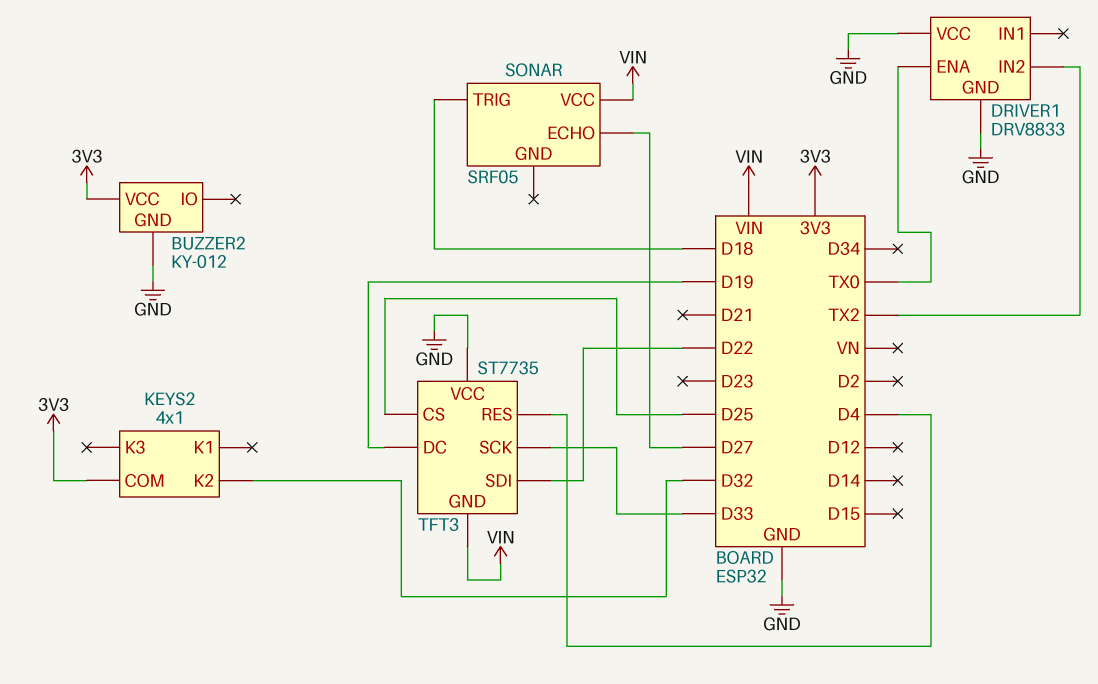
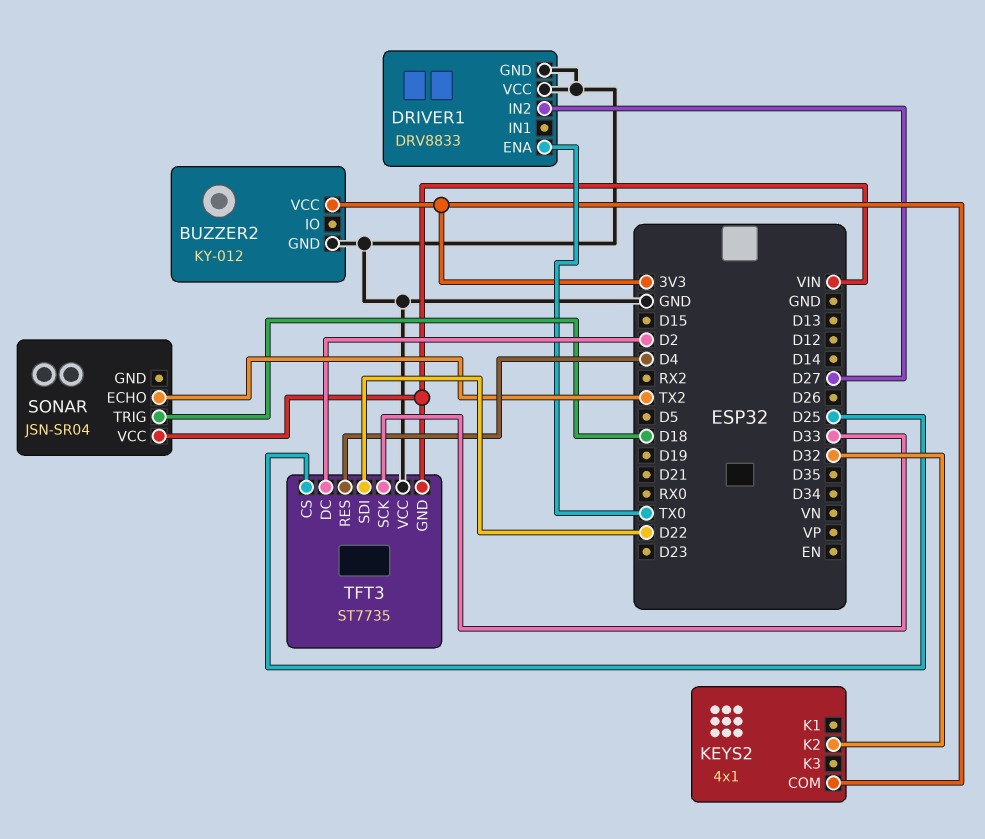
DRIVER1 pin IN2: TX2 -> D27
SONAR: SRF05 -> JSN-SR04
SONAR pin ECHO: D27 -> TX2
TFT3 pin DC: D19 -> D2

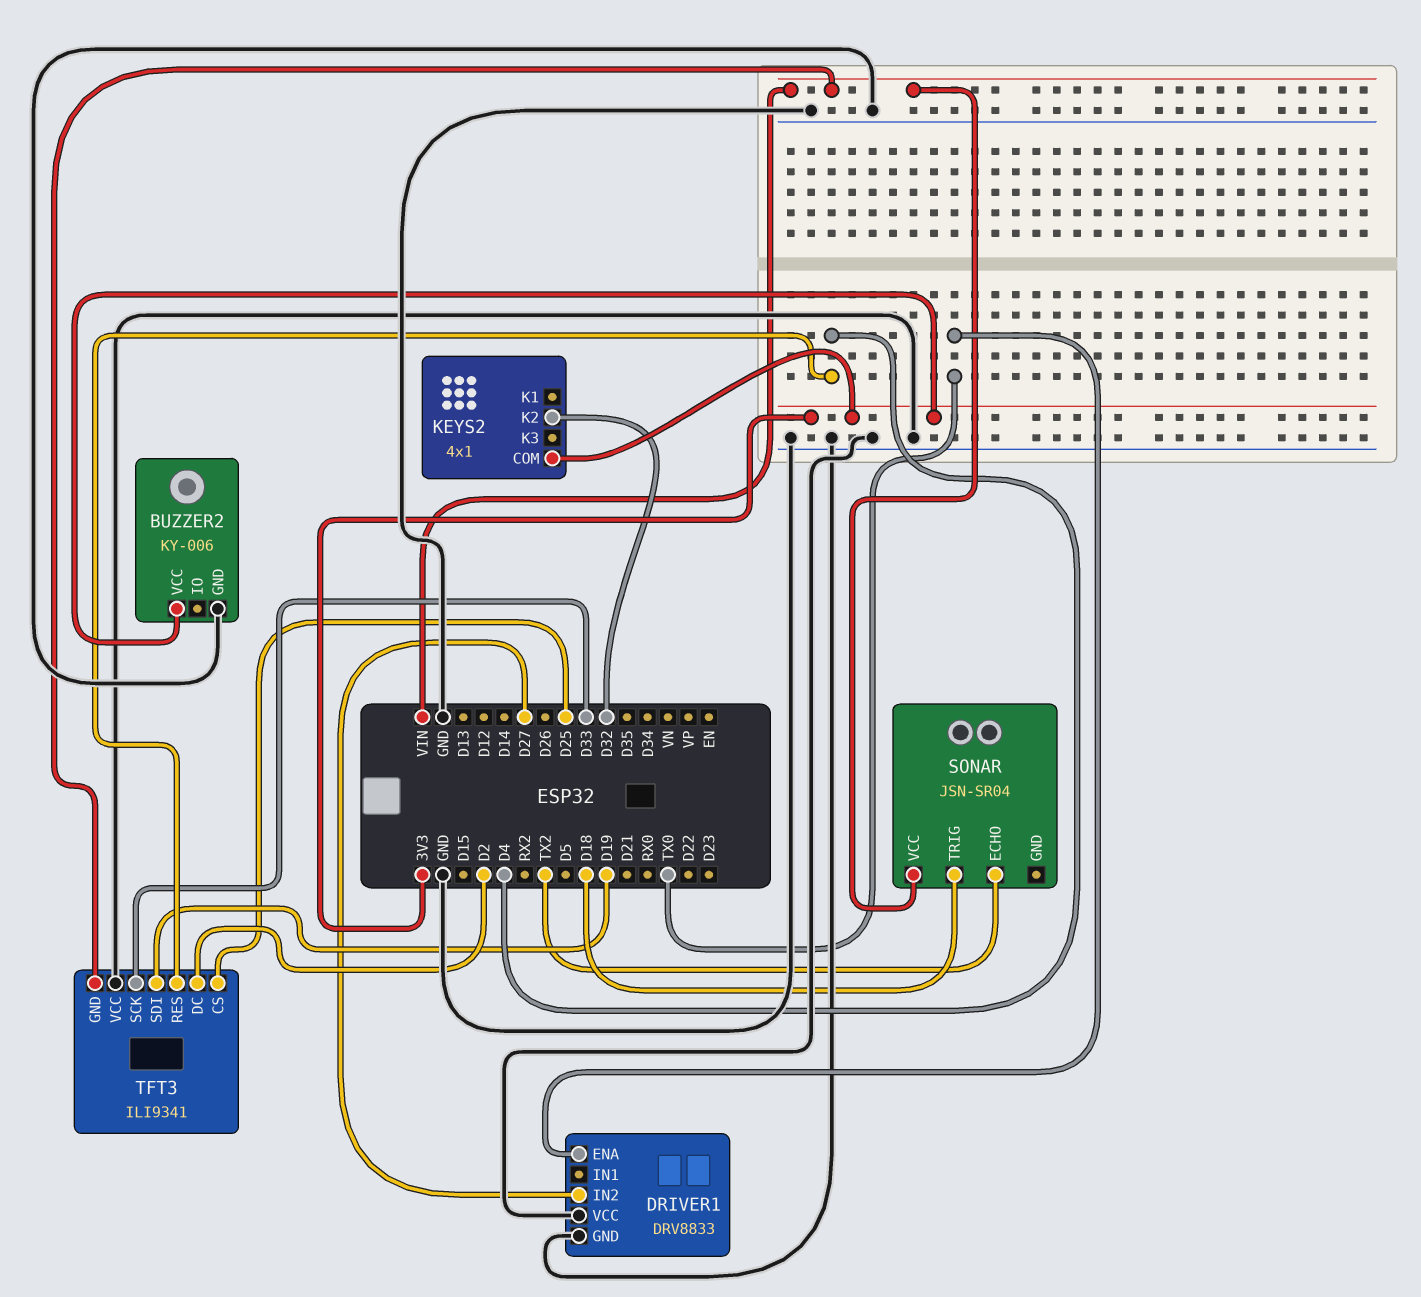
BUZZER2: KY-012 -> KY-006
TFT3: ST7735 -> ILI9341
TFT3 pin SDI: D22 -> D19

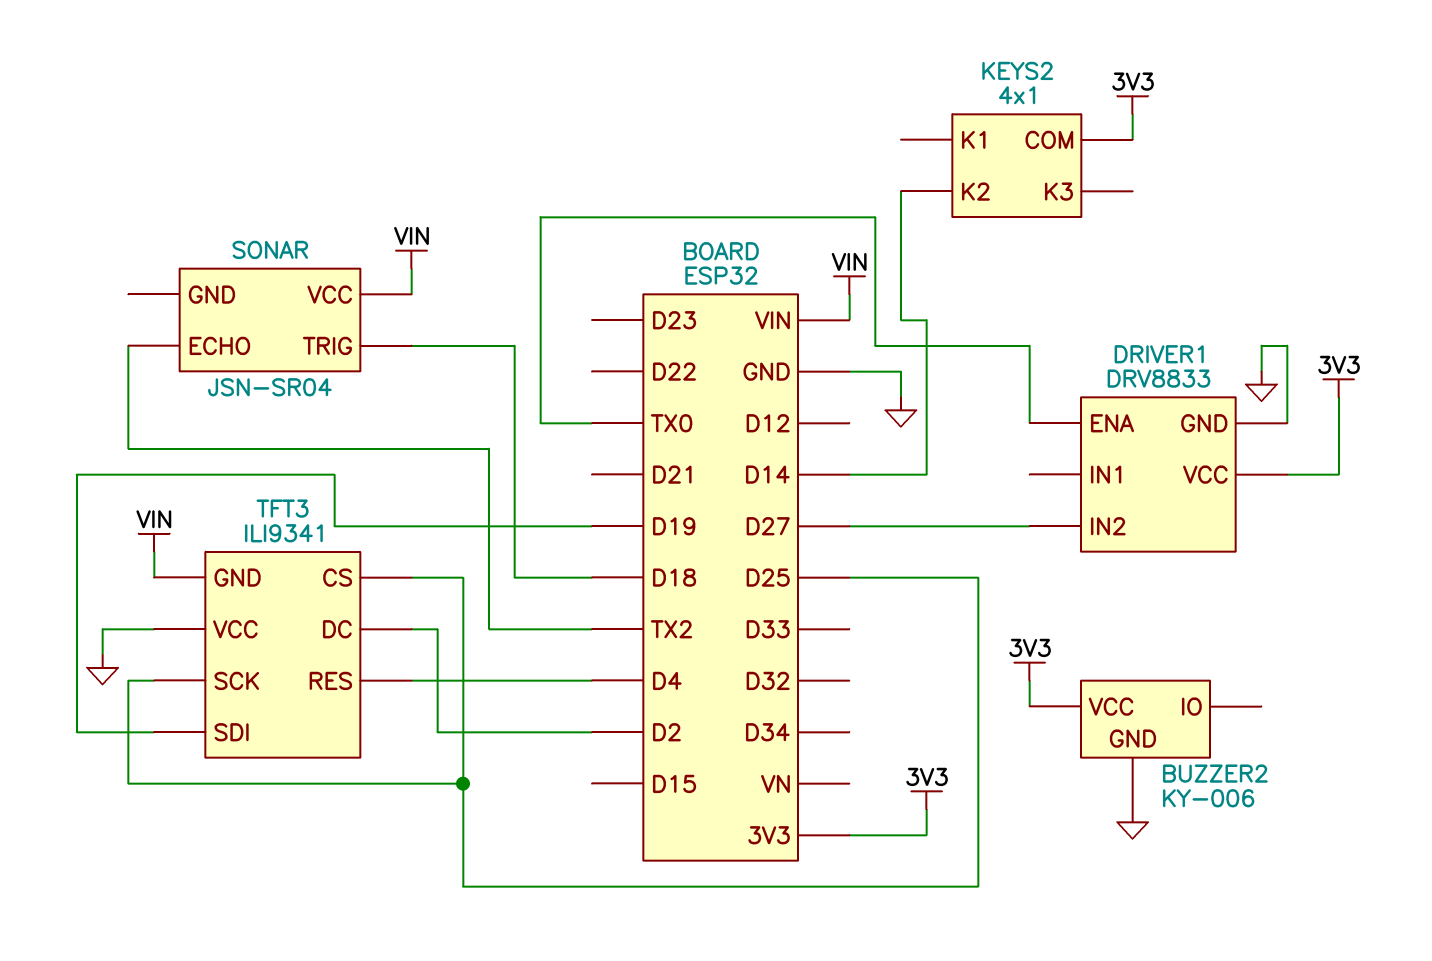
DRIVER1 pin VCC: GND -> 3V3
KEYS2 pin K2: D32 -> D14
TFT3 pin SCK: D33 -> D25

